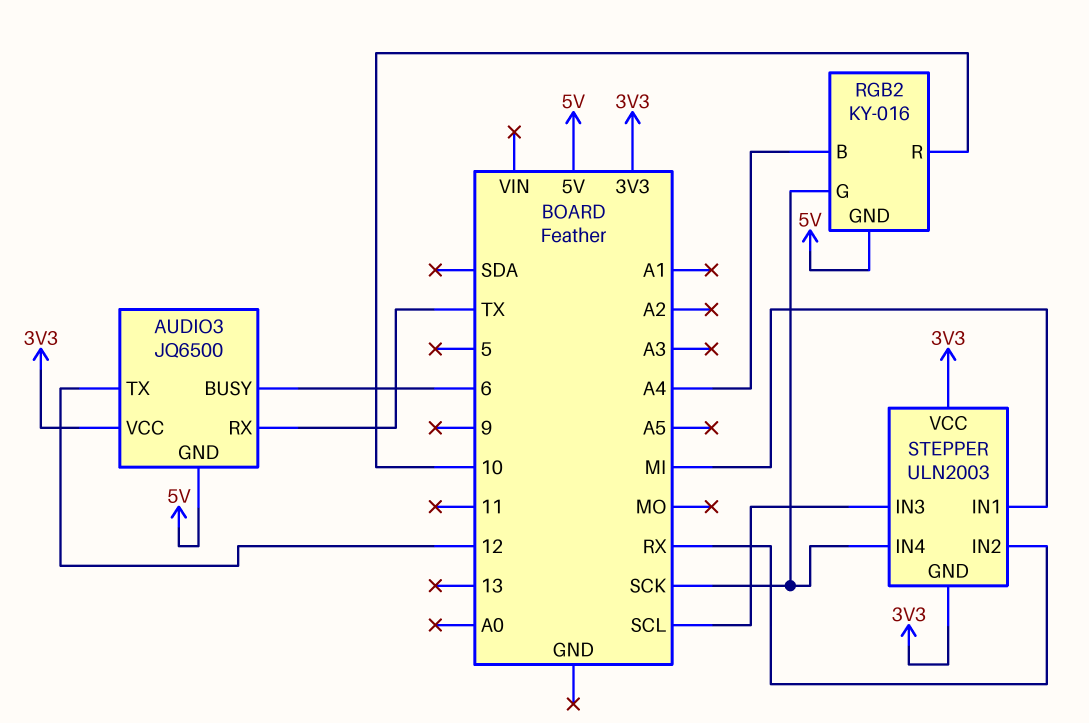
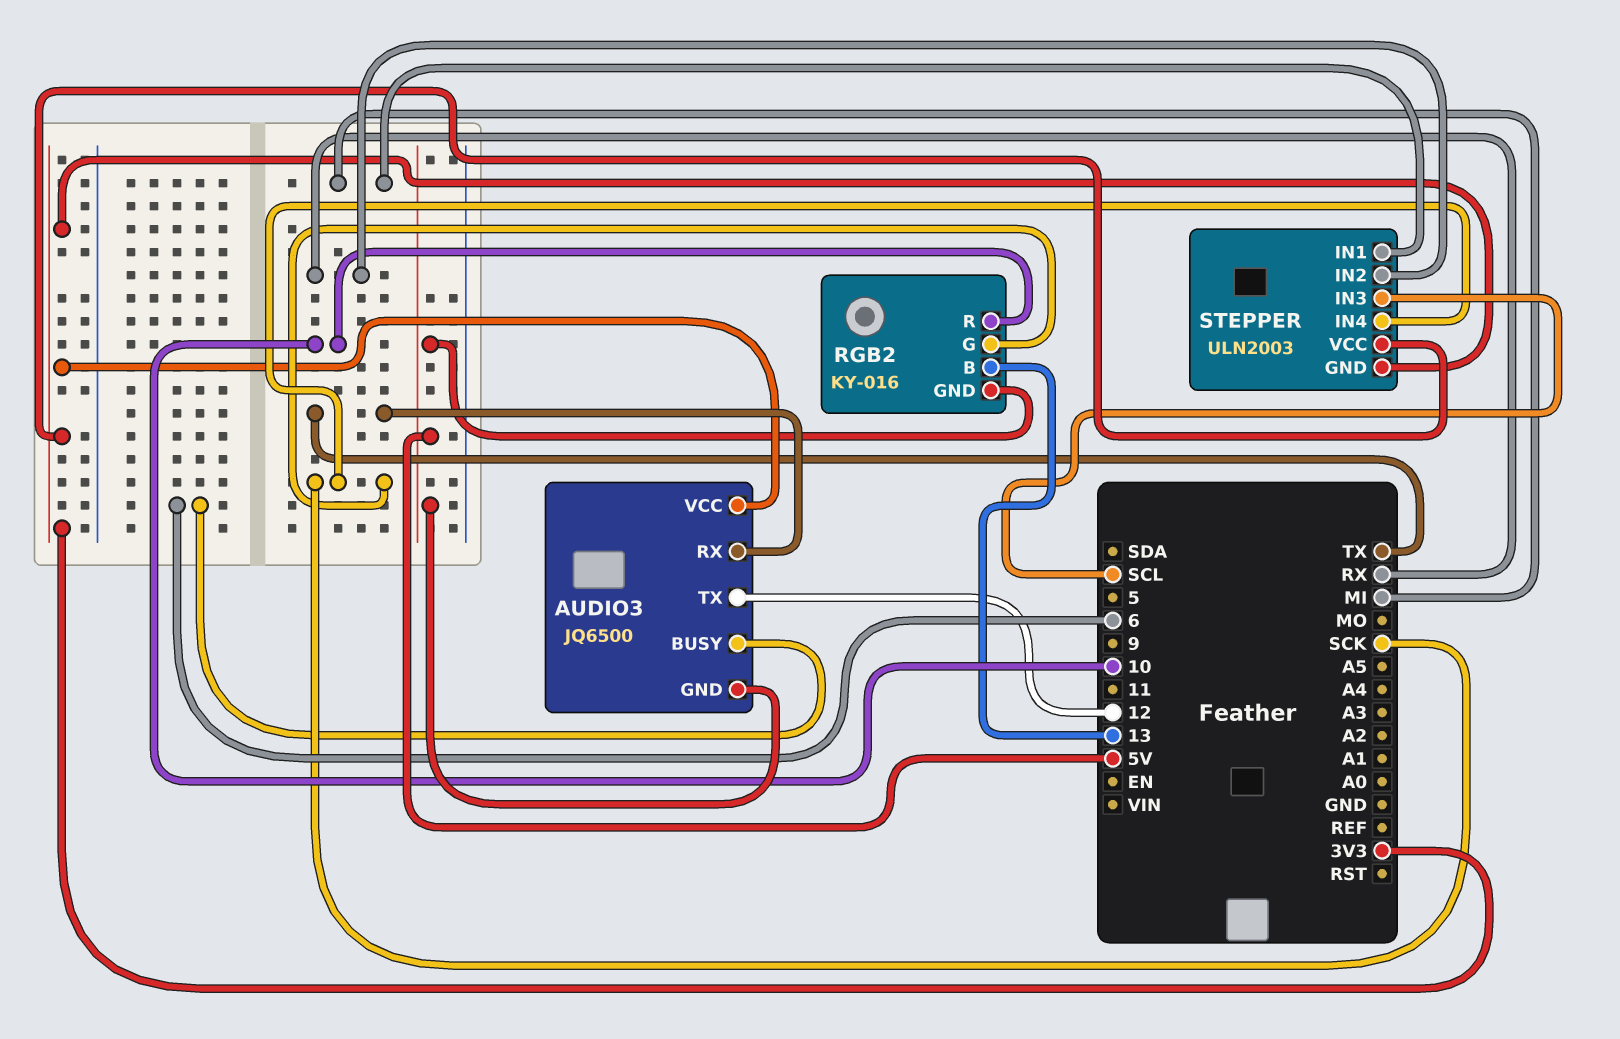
RGB2 pin B: A4 -> 13

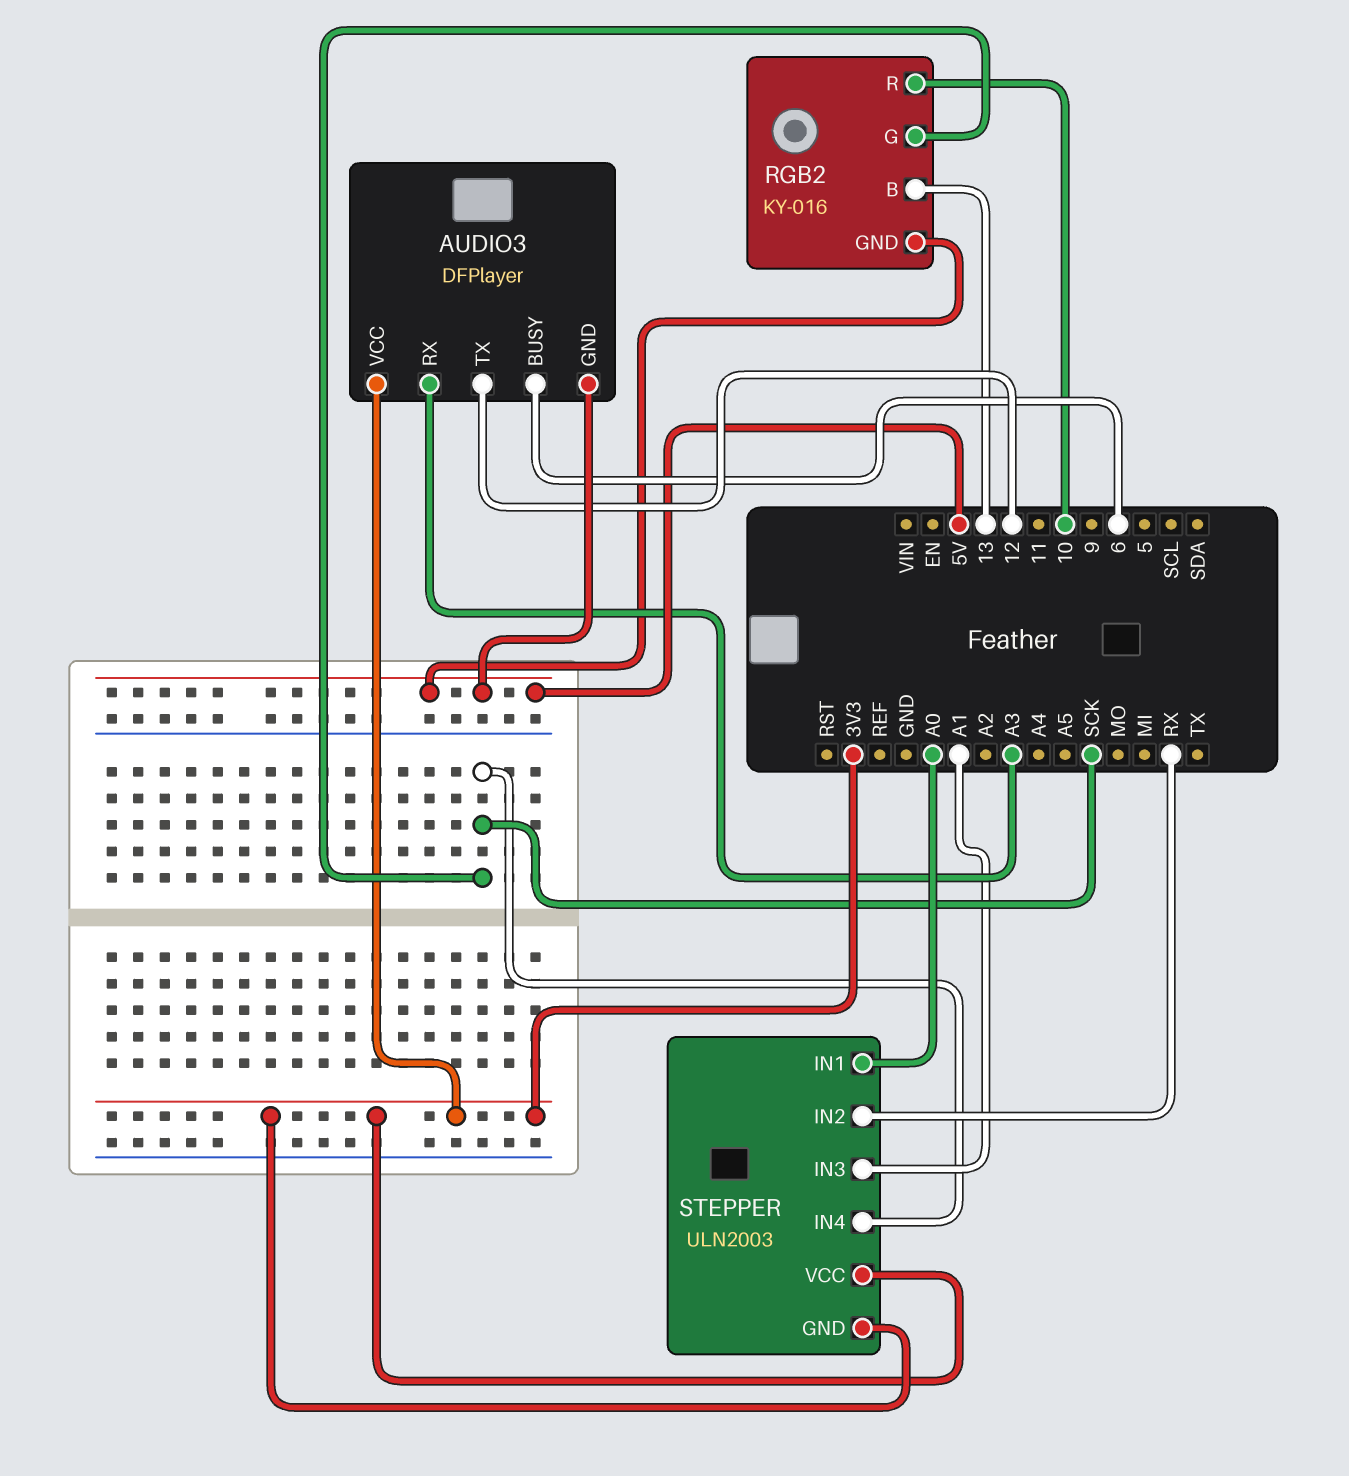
AUDIO3: JQ6500 -> DFPlayer
AUDIO3 pin RX: TX -> A3
STEPPER pin IN1: MI -> A0
STEPPER pin IN3: SCL -> A1

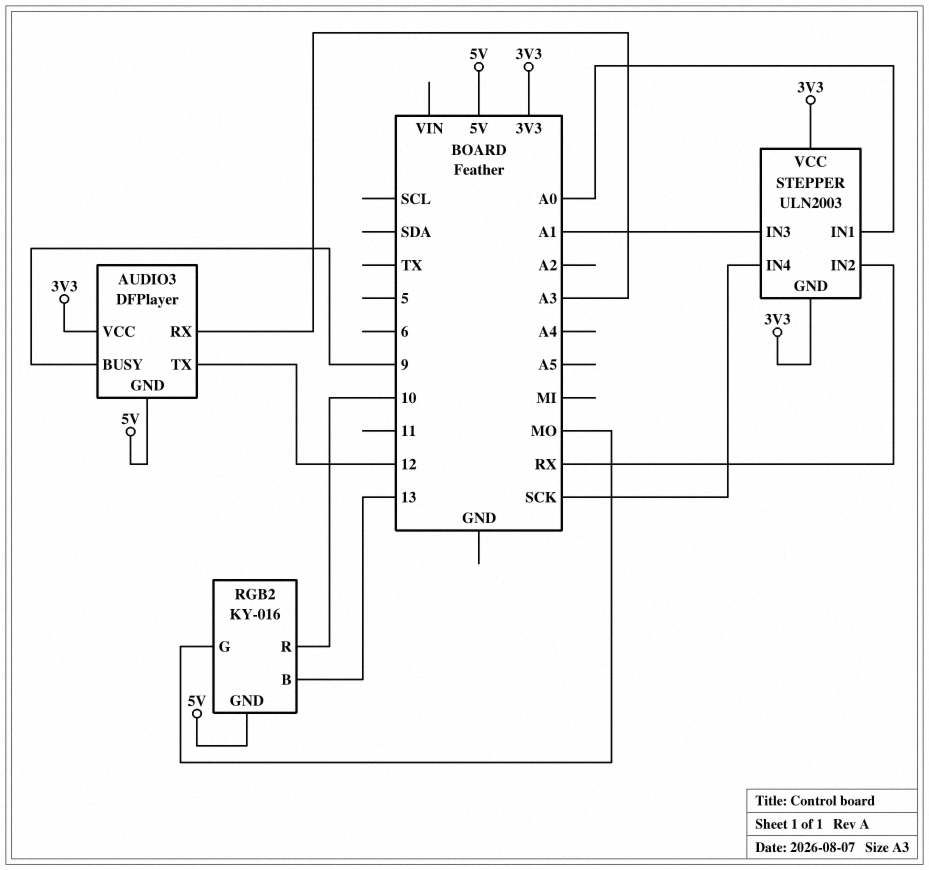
AUDIO3 pin BUSY: 6 -> 9
RGB2 pin G: SCK -> MO

